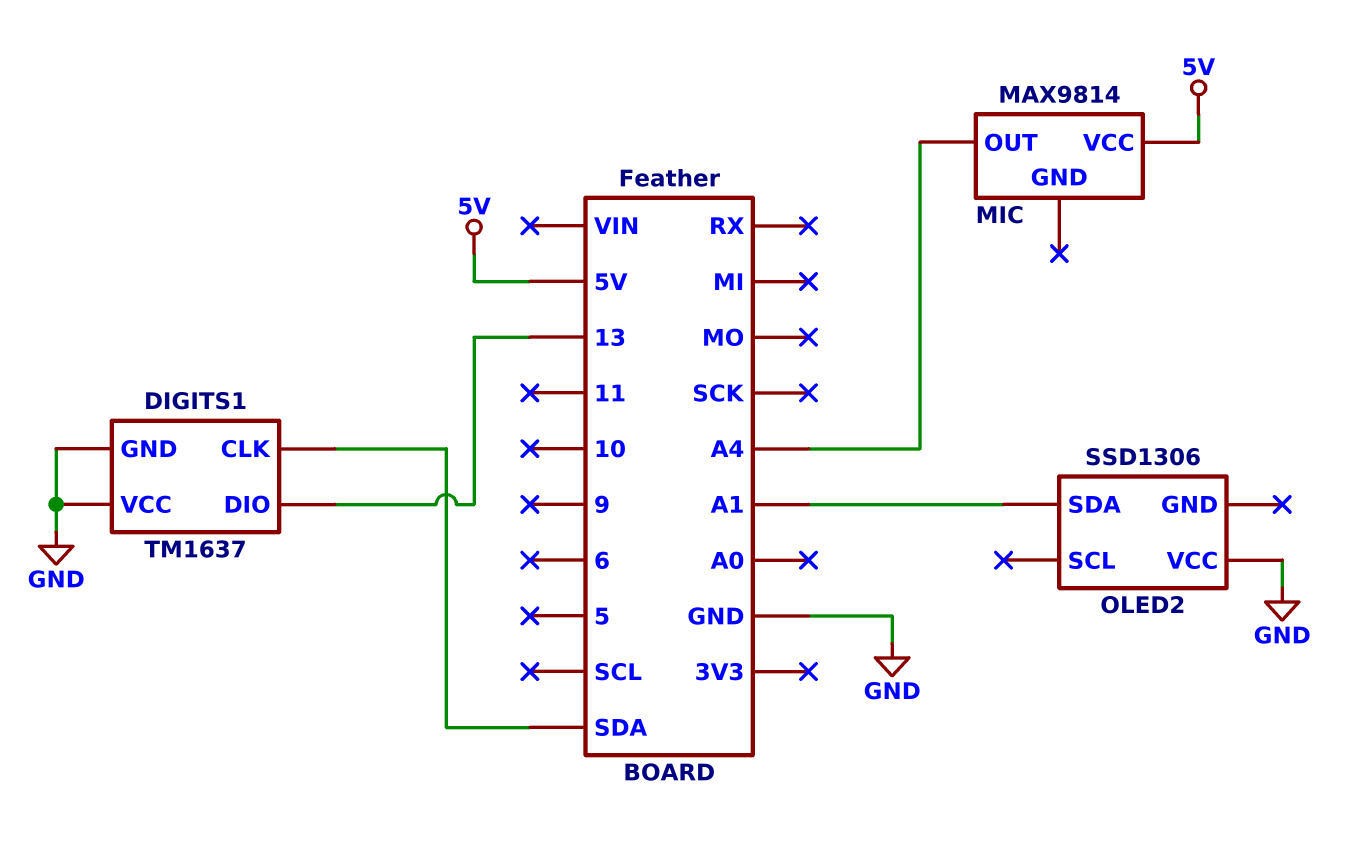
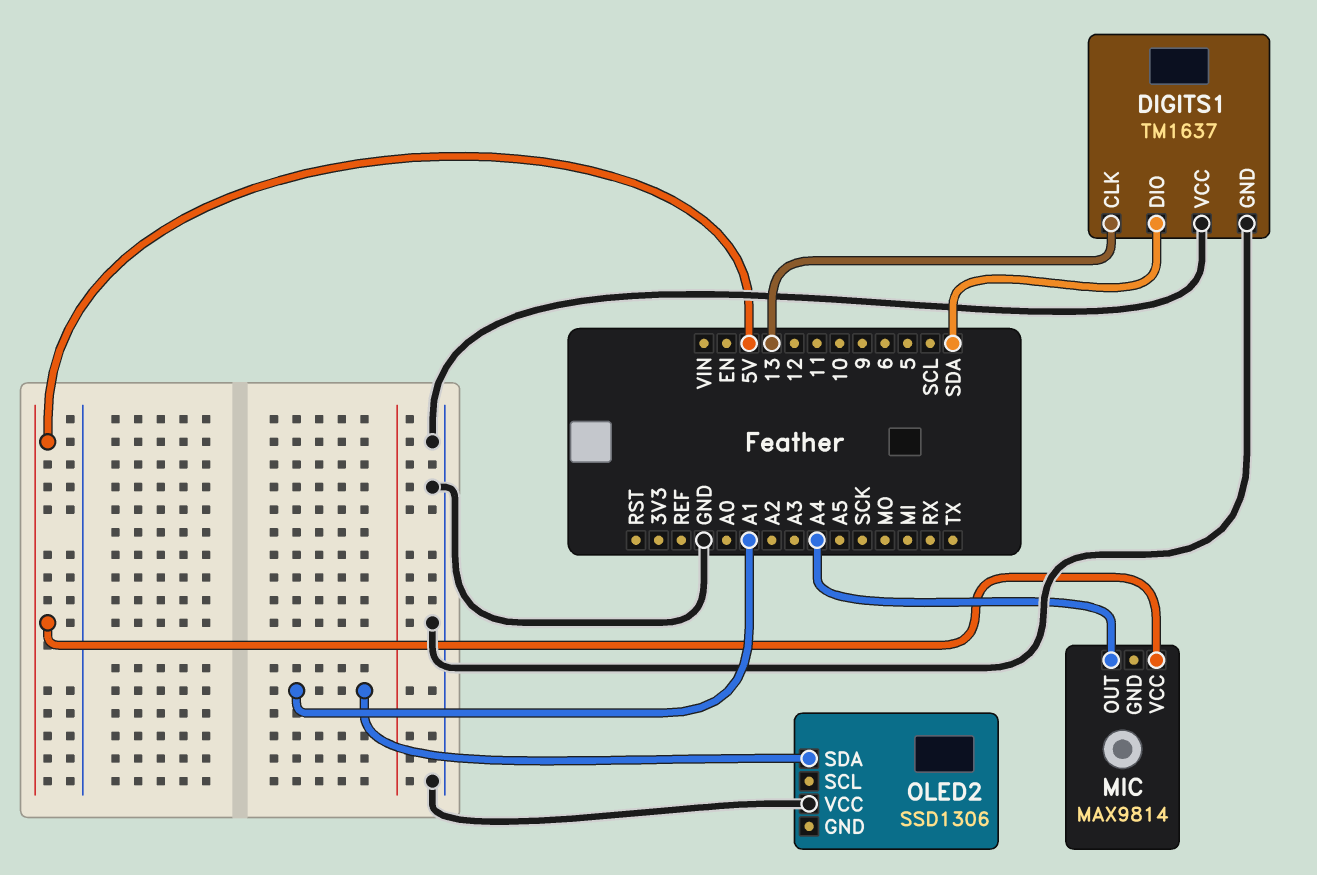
DIGITS1 pin CLK: SDA -> 13
DIGITS1 pin DIO: 13 -> SDA

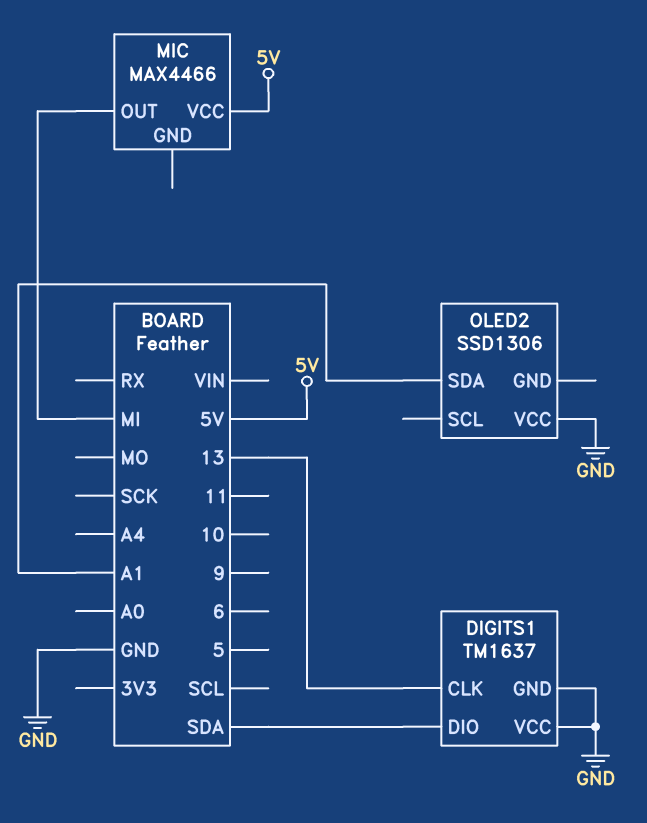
MIC: MAX9814 -> MAX4466
MIC pin OUT: A4 -> MI

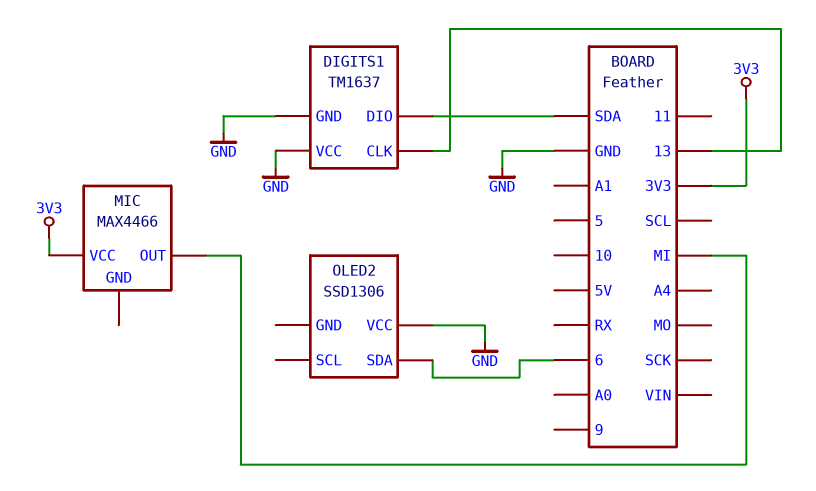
MIC pin VCC: 5V -> 3V3
OLED2 pin SDA: A1 -> 6

